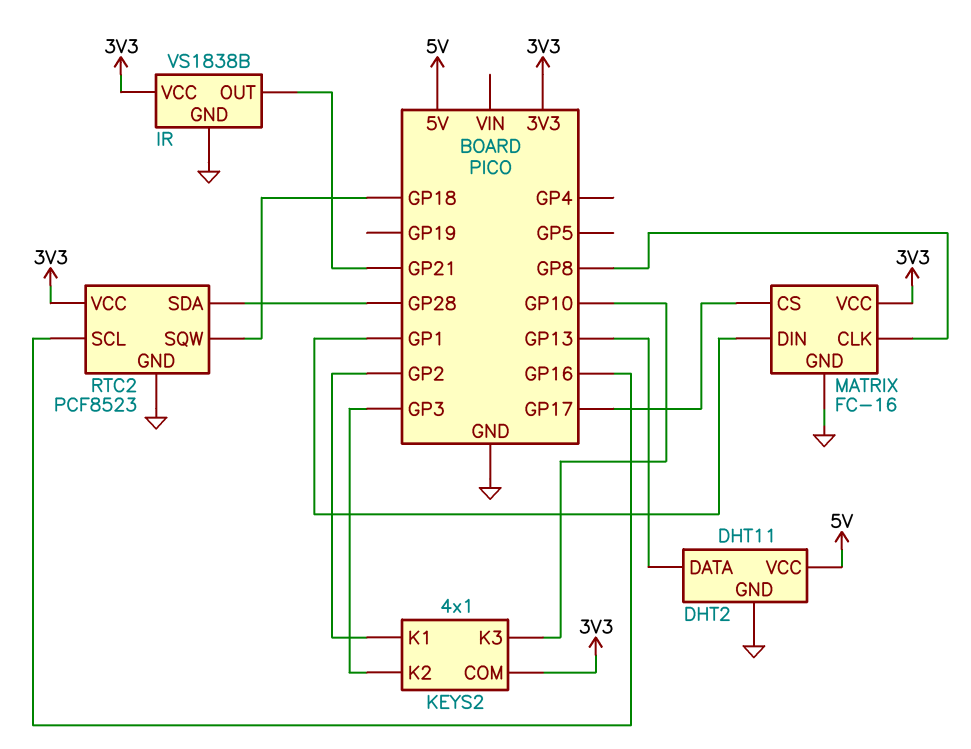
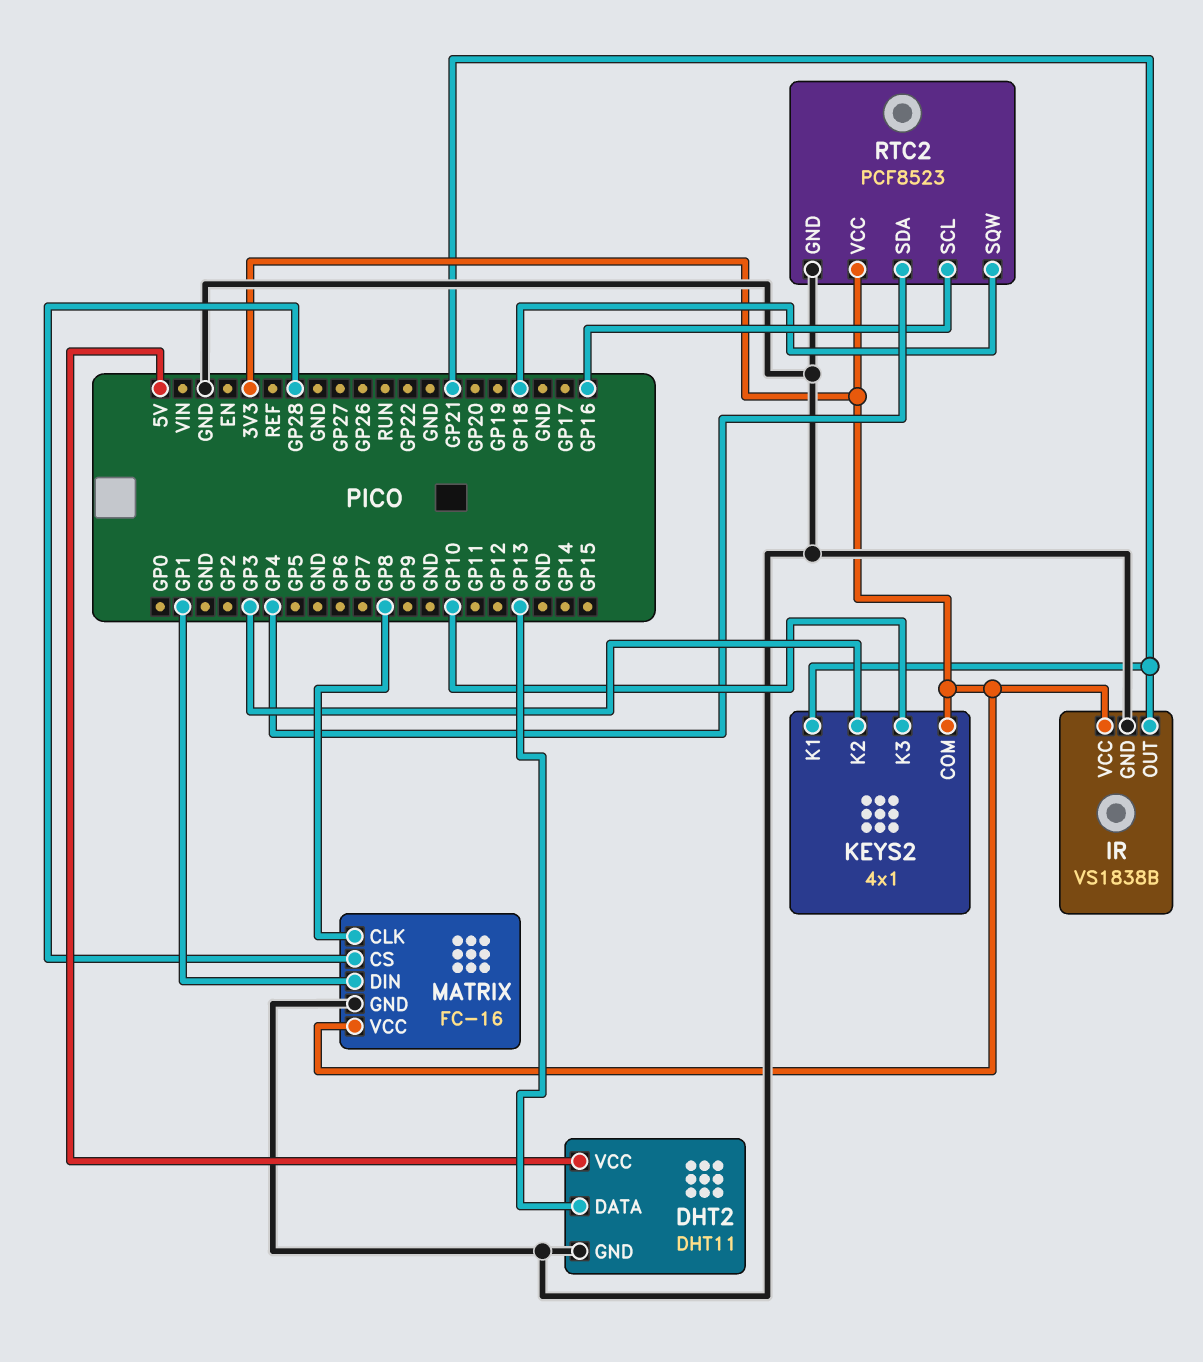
KEYS2 pin K1: GP2 -> GP21
MATRIX pin CS: GP17 -> GP28
RTC2 pin SDA: GP28 -> GP4

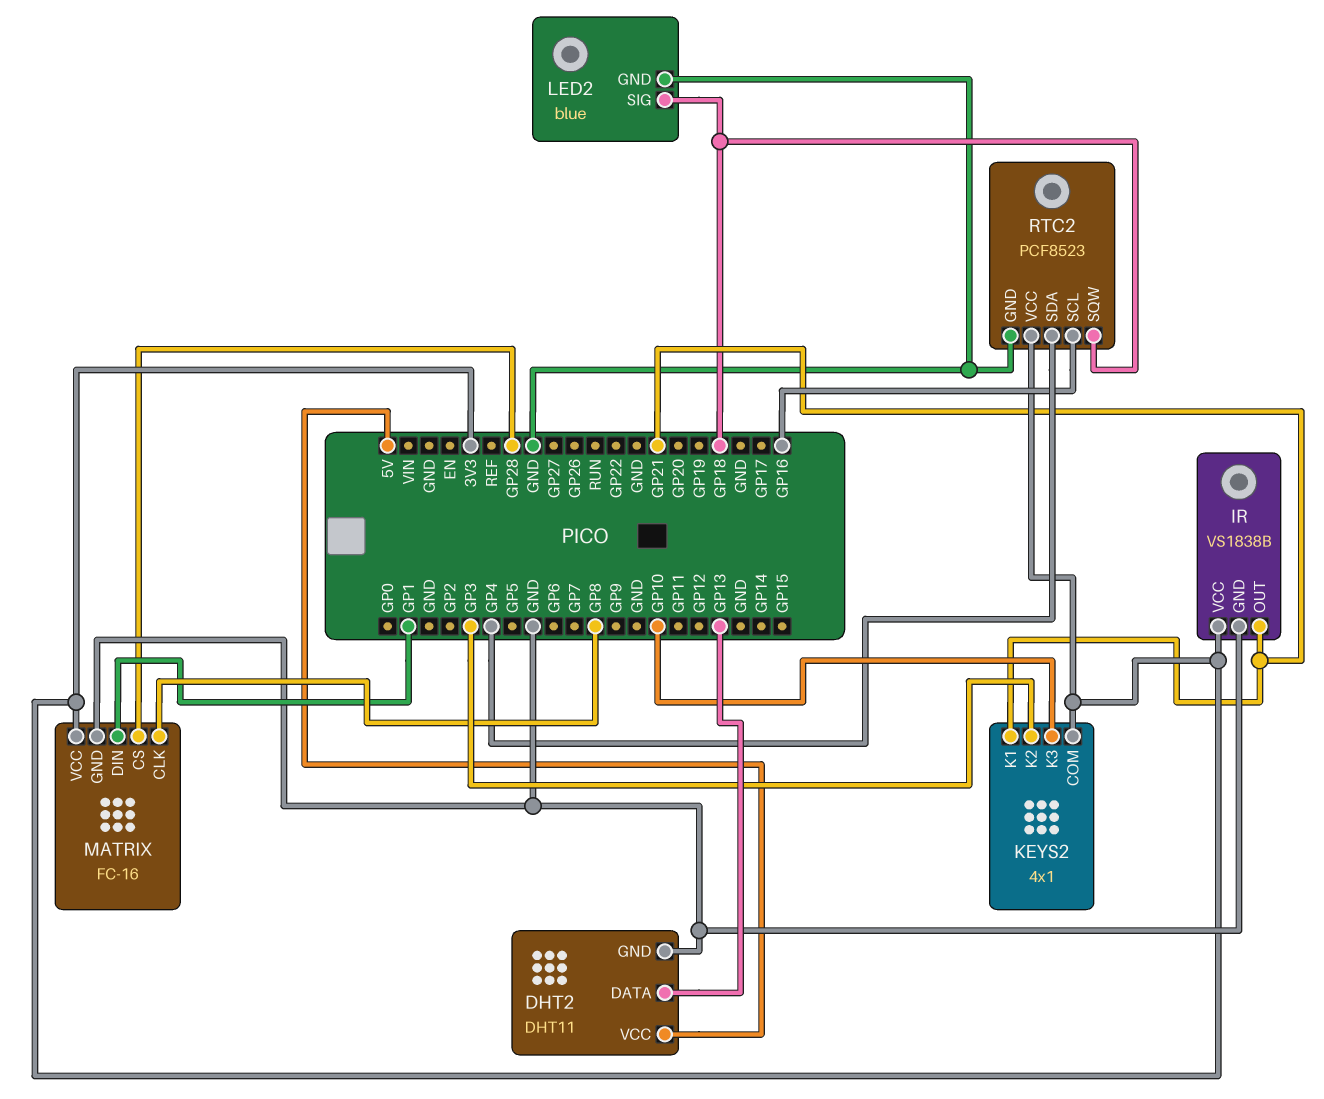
LED2: none -> blue
LED2 pin GND: none -> GND
LED2 pin SIG: none -> GP18

